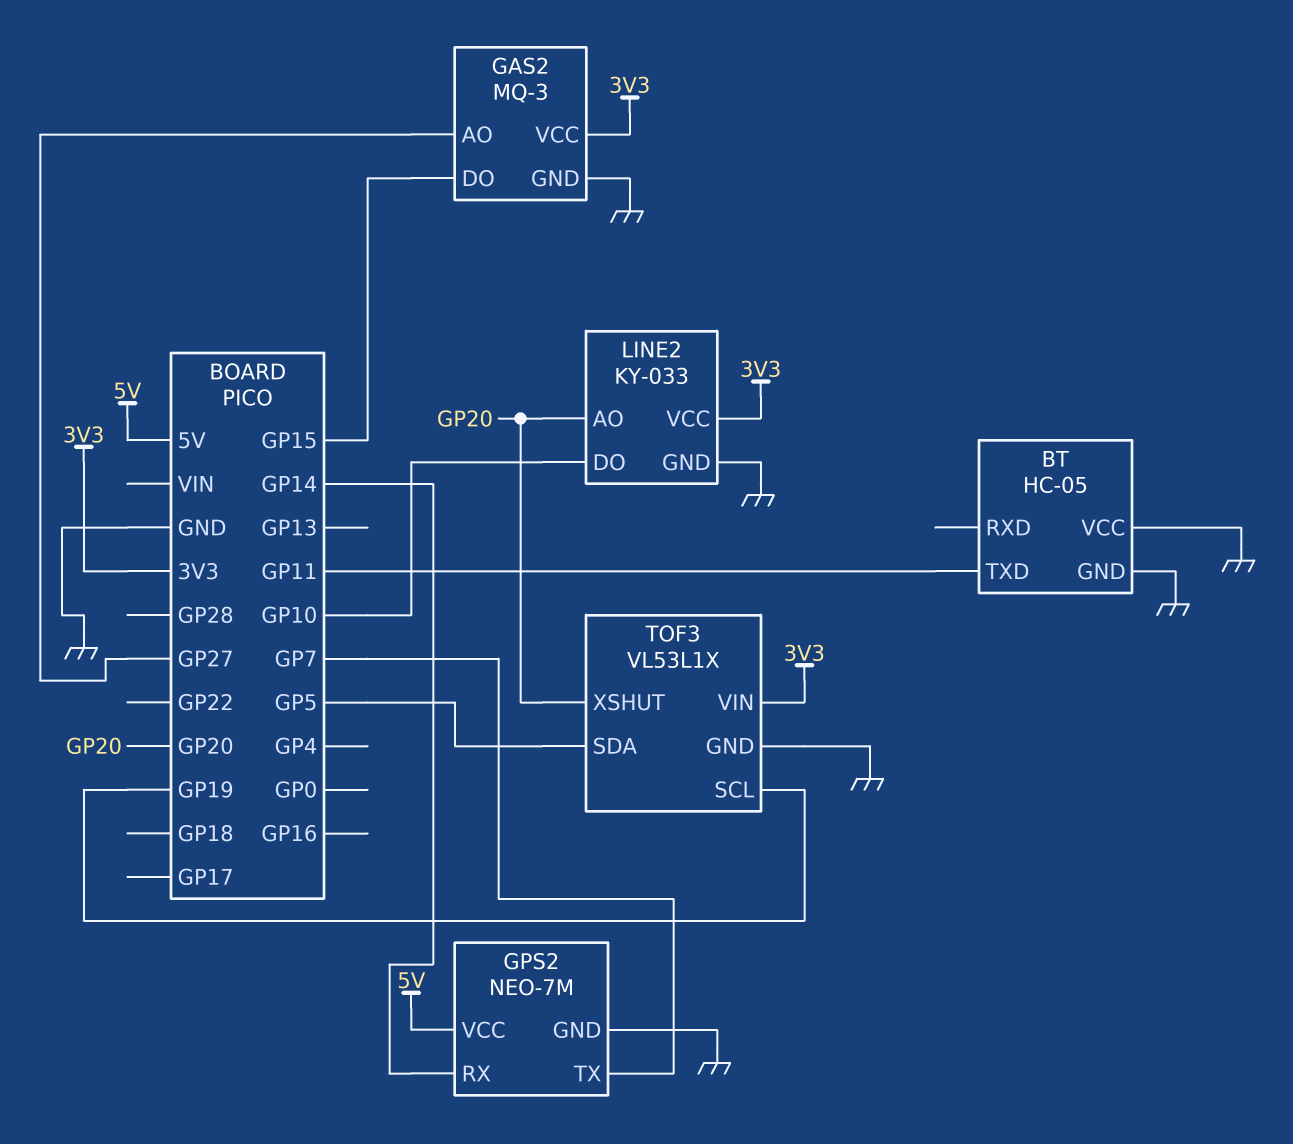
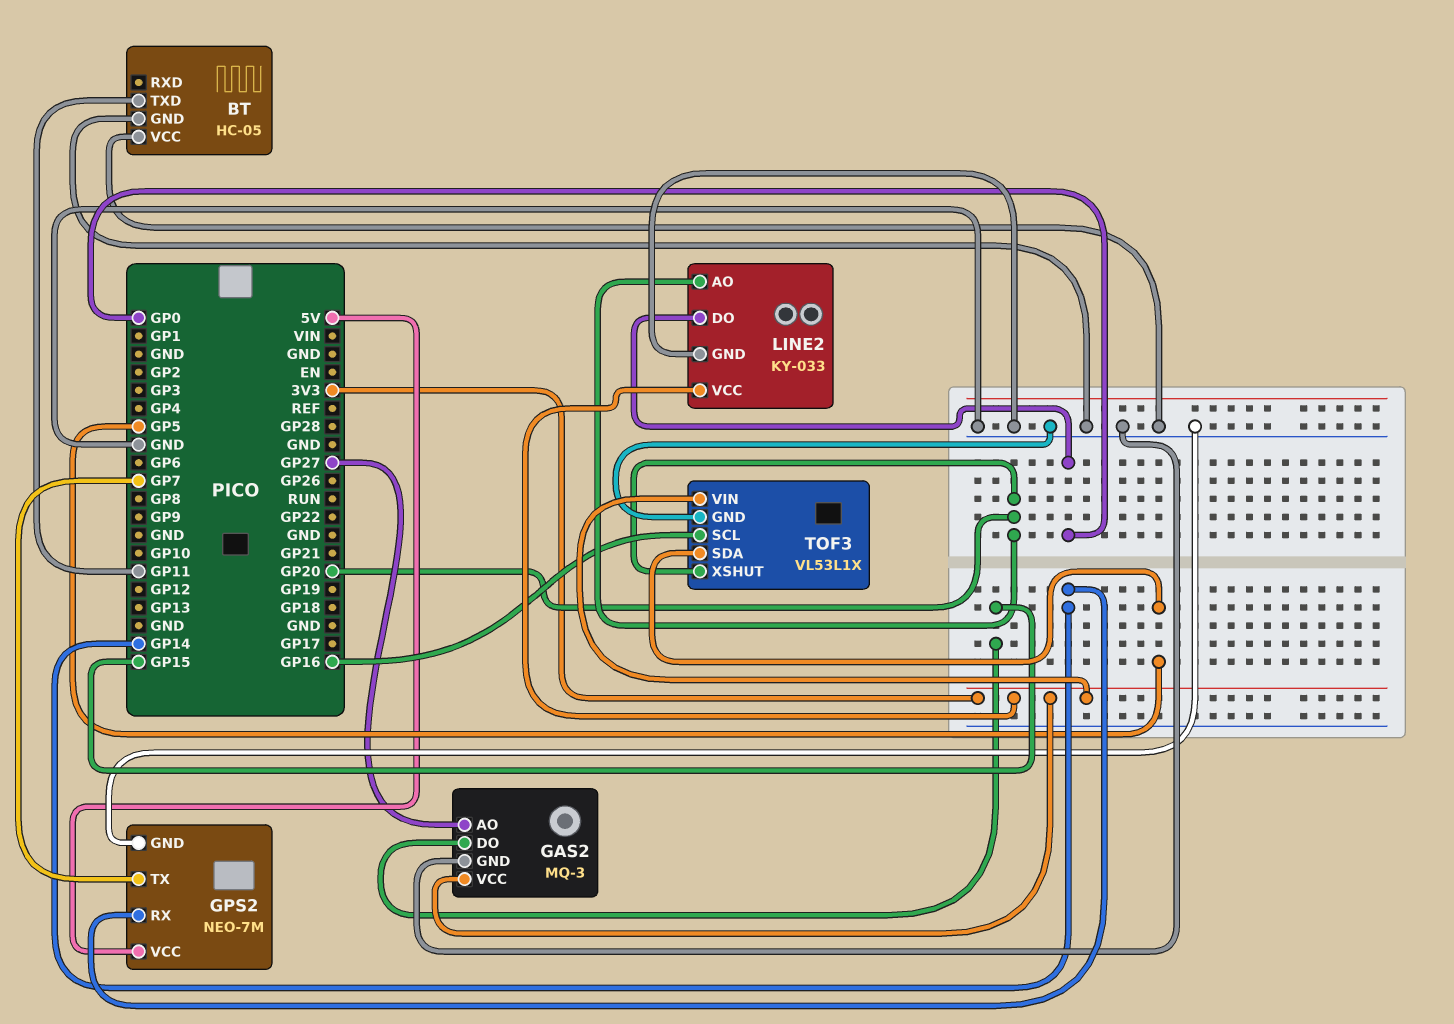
LINE2 pin DO: GP10 -> GP0
TOF3 pin SCL: GP19 -> GP16

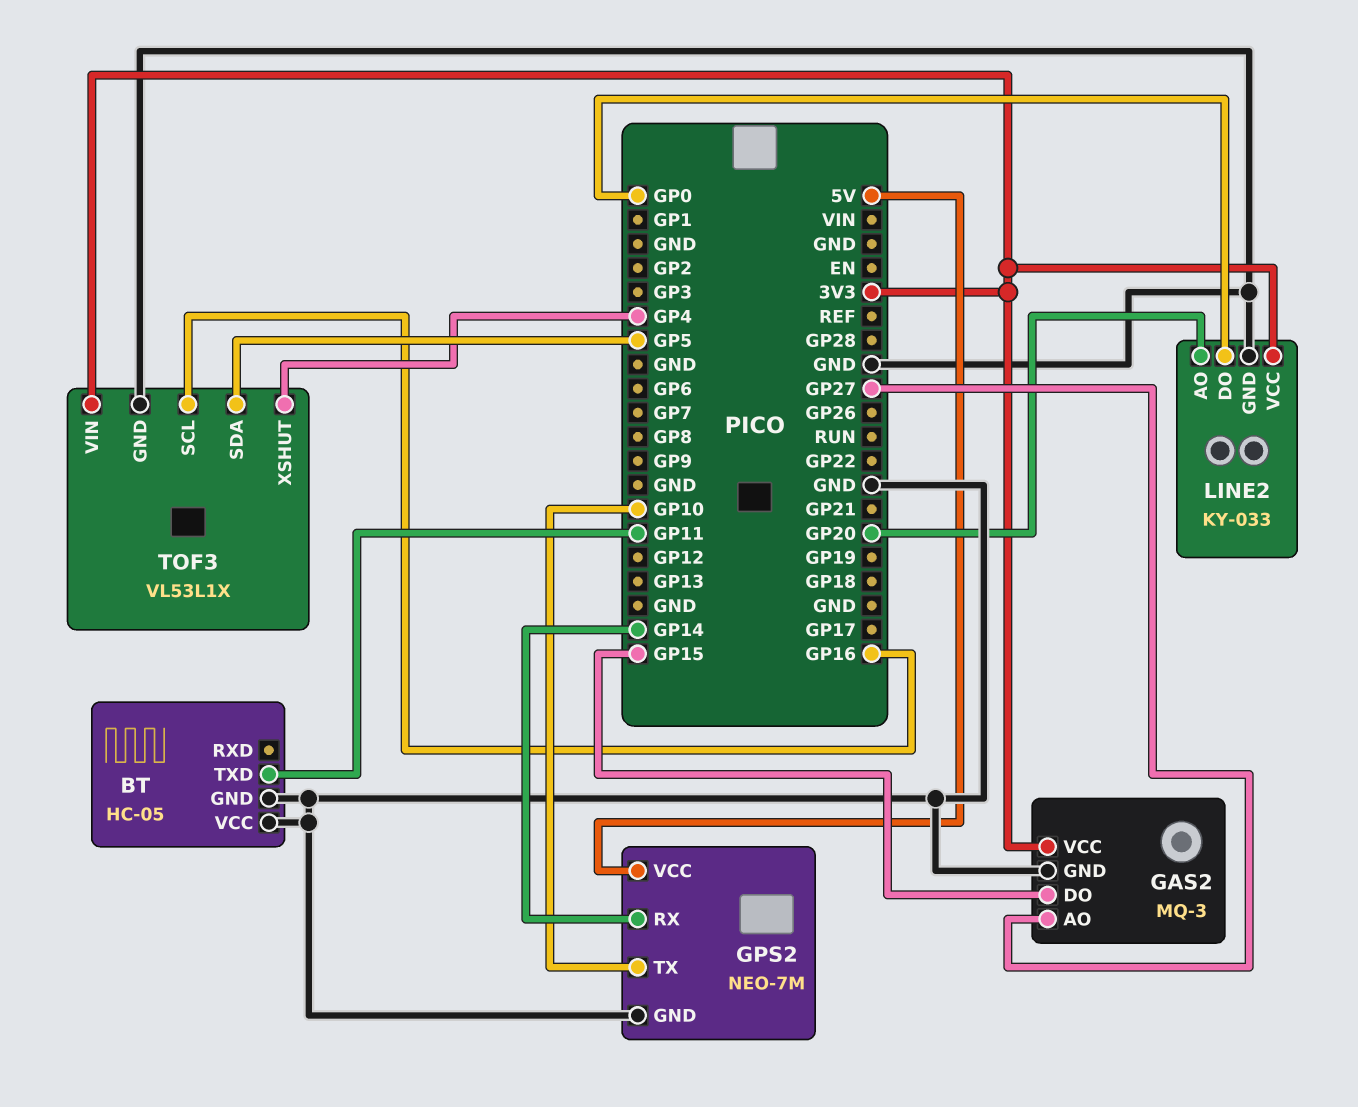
GPS2 pin TX: GP7 -> GP10
TOF3 pin XSHUT: GP20 -> GP4

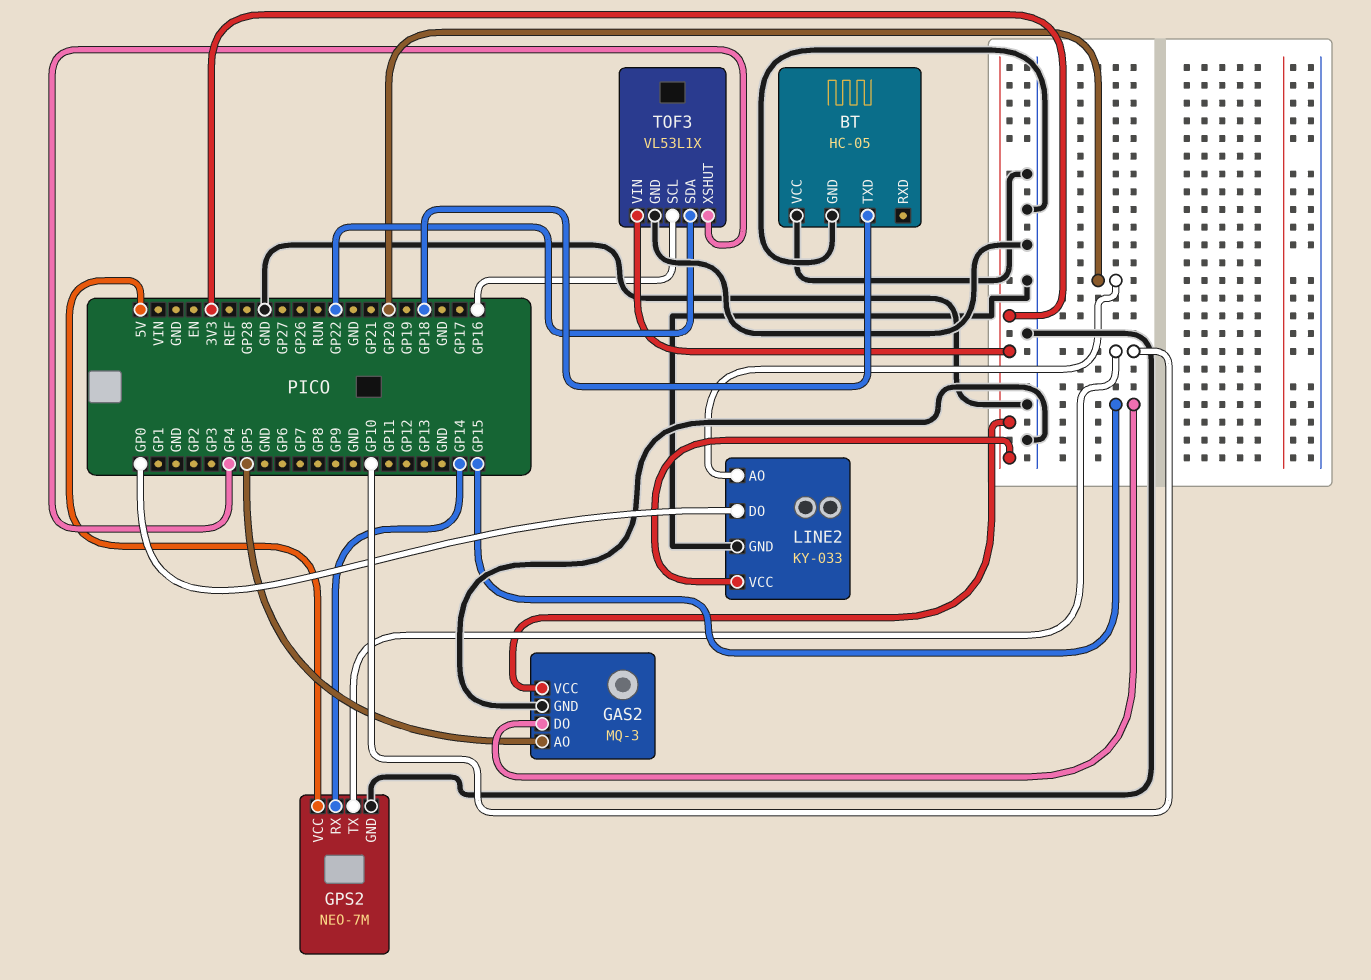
BT pin TXD: GP11 -> GP18
GAS2 pin AO: GP27 -> GP5
TOF3 pin SDA: GP5 -> GP22

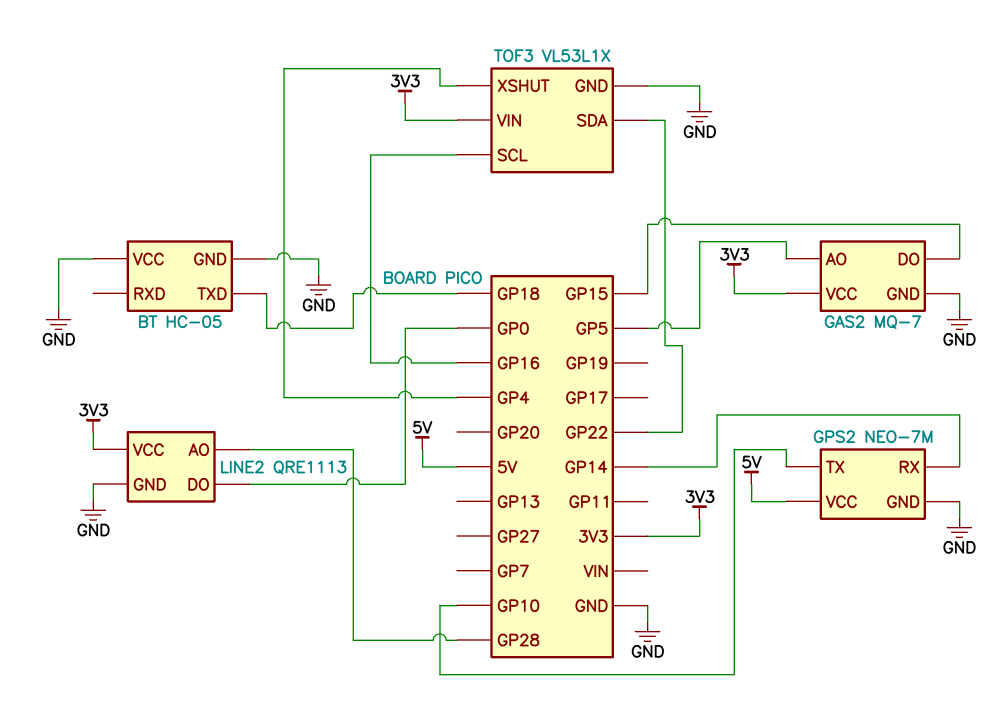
GAS2: MQ-3 -> MQ-7
LINE2: KY-033 -> QRE1113
LINE2 pin AO: GP20 -> GP28

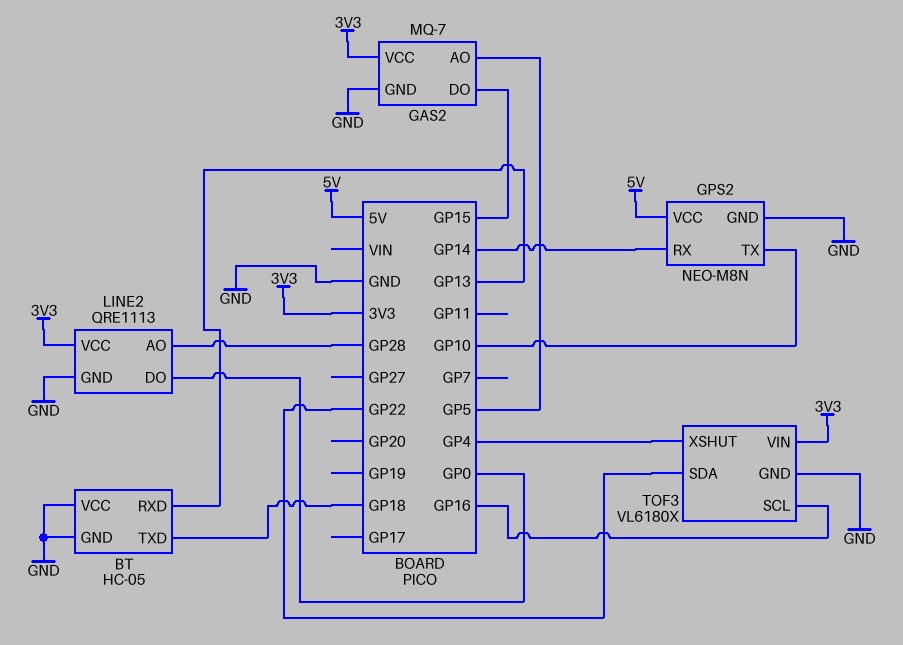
BT pin RXD: none -> GP13
GPS2: NEO-7M -> NEO-M8N
TOF3: VL53L1X -> VL6180X

